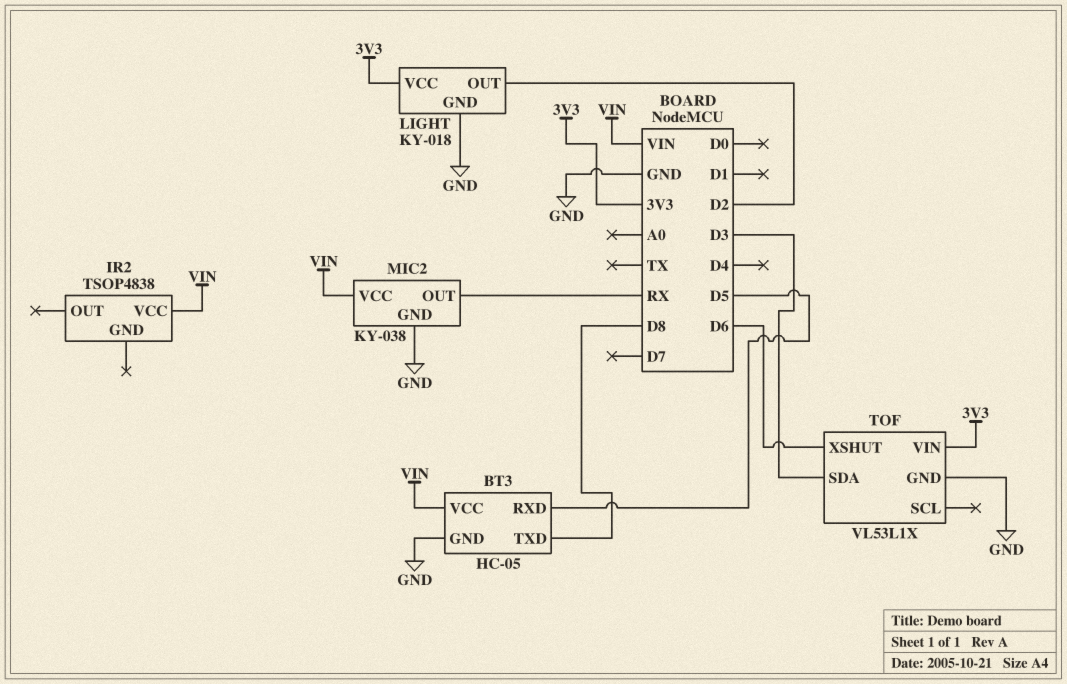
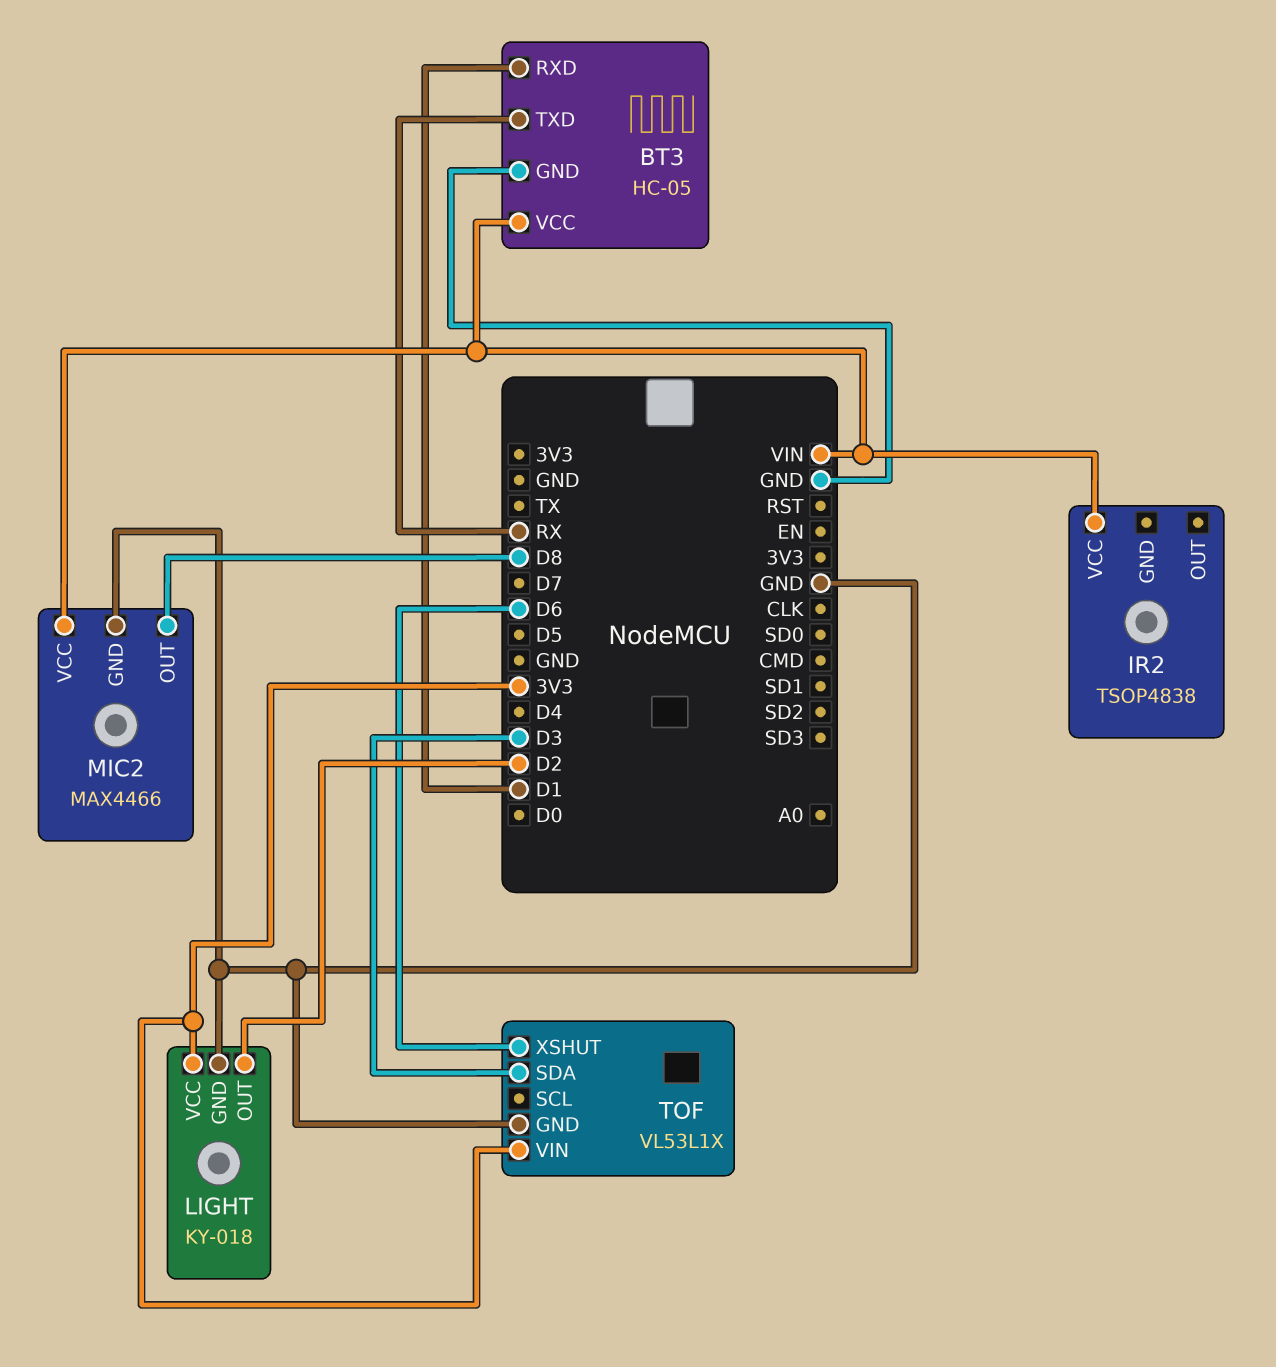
BT3 pin RXD: D5 -> D1
BT3 pin TXD: D8 -> RX
MIC2: KY-038 -> MAX4466
MIC2 pin OUT: RX -> D8

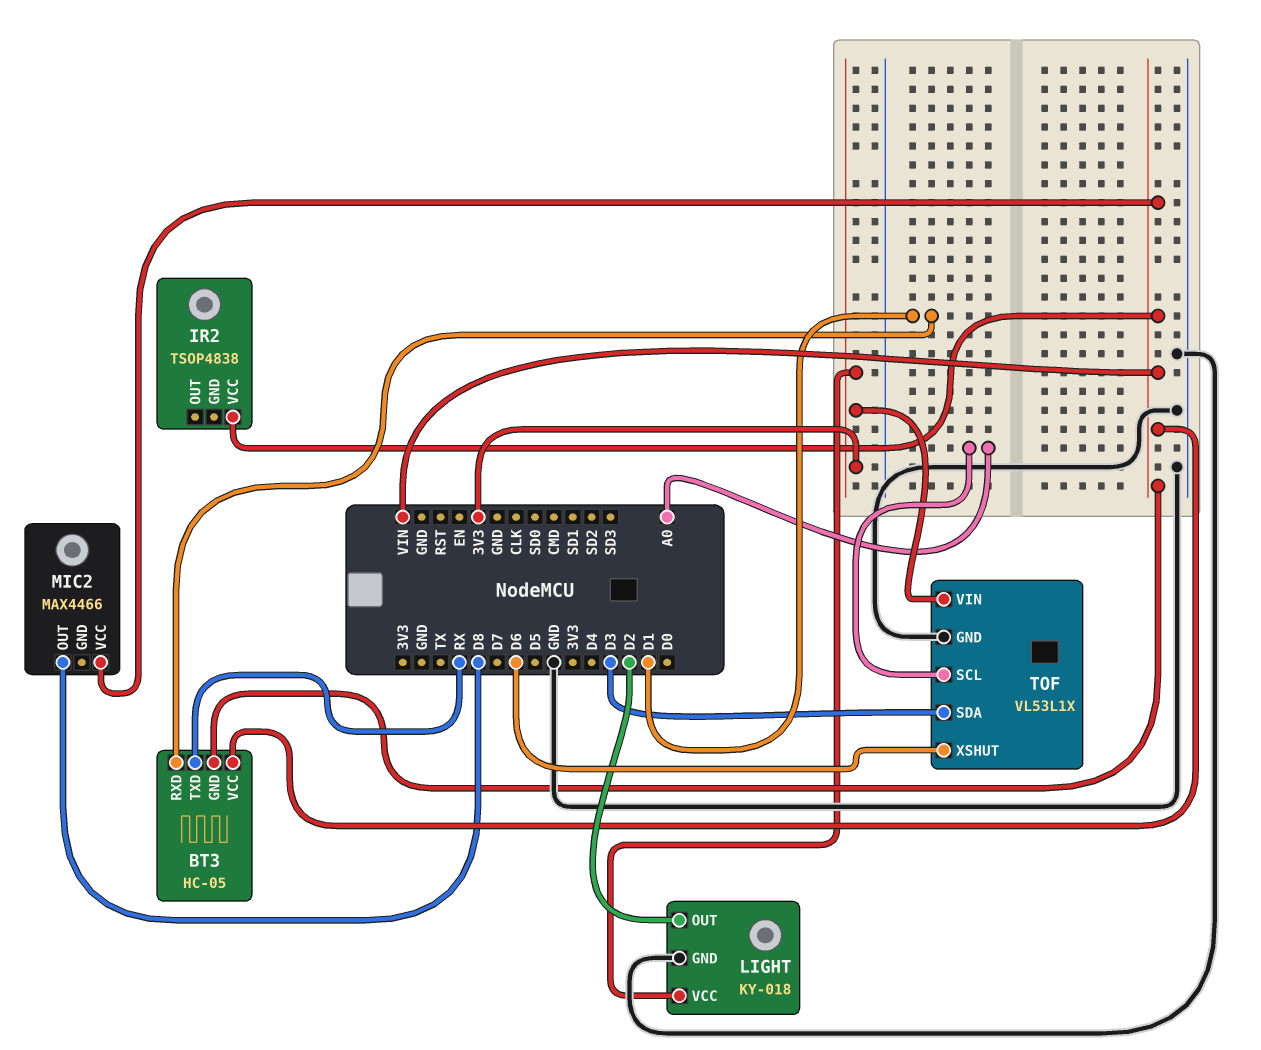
BT3 pin GND: GND -> VIN
MIC2 pin GND: GND -> none
TOF pin SCL: none -> A0

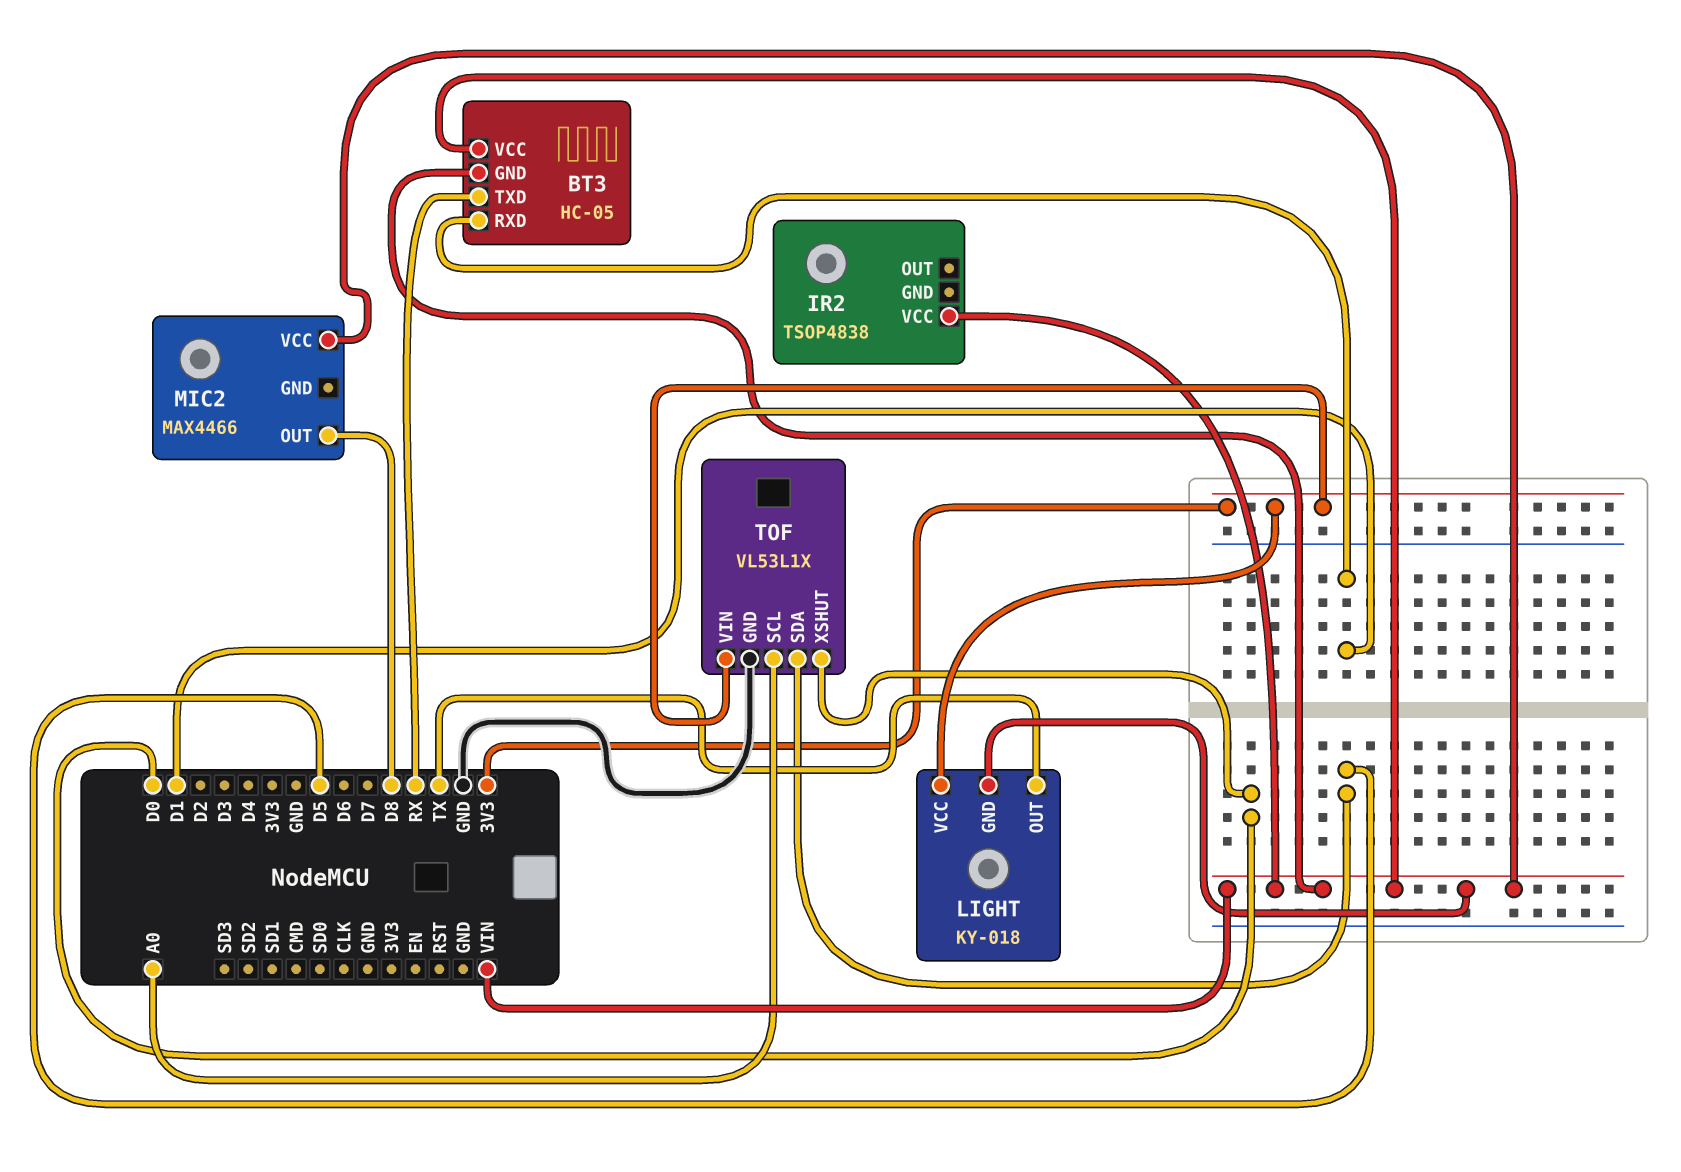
LIGHT pin GND: GND -> VIN
LIGHT pin OUT: D2 -> TX
TOF pin SDA: D3 -> D5
TOF pin XSHUT: D6 -> D0

